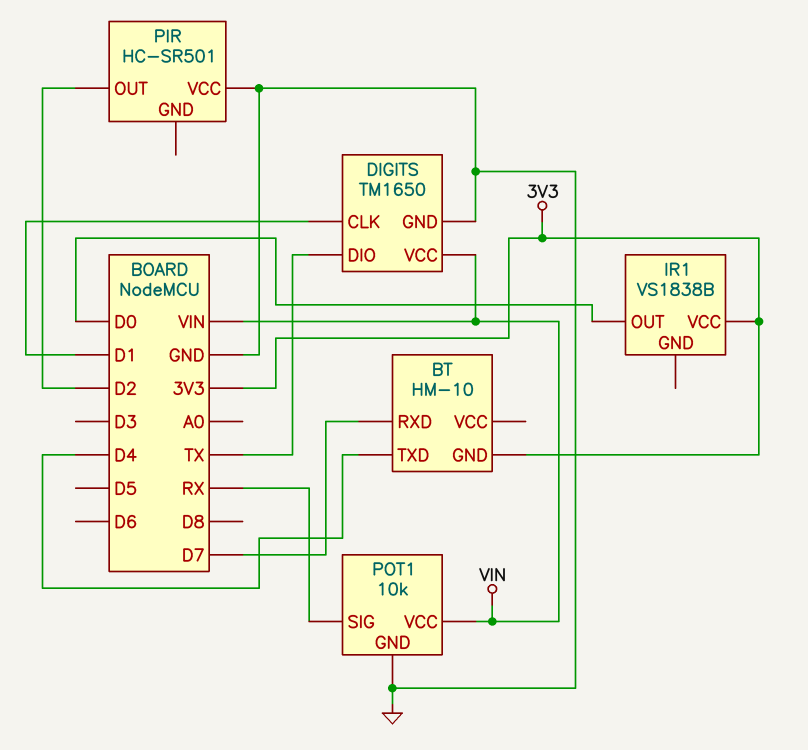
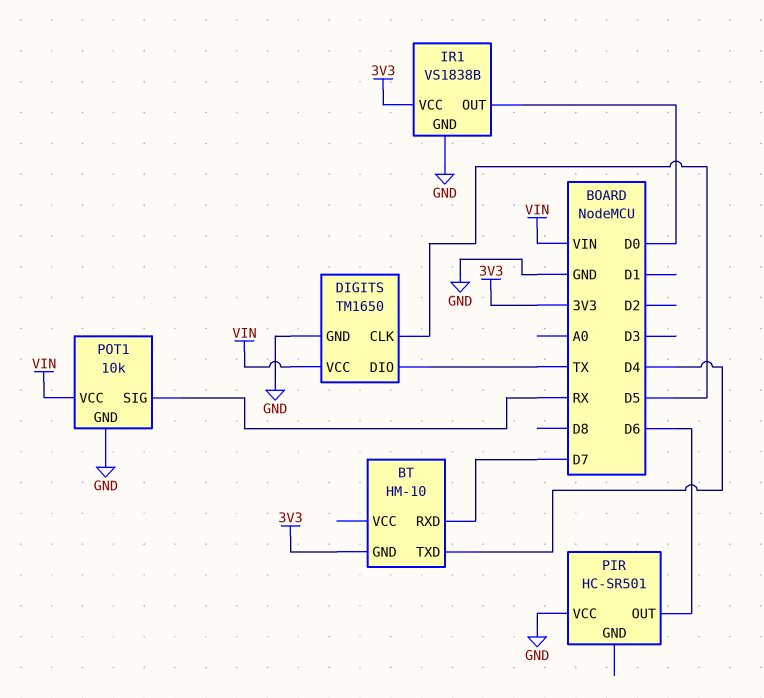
DIGITS pin CLK: D1 -> D5
IR1 pin GND: none -> GND
PIR pin OUT: D2 -> D6

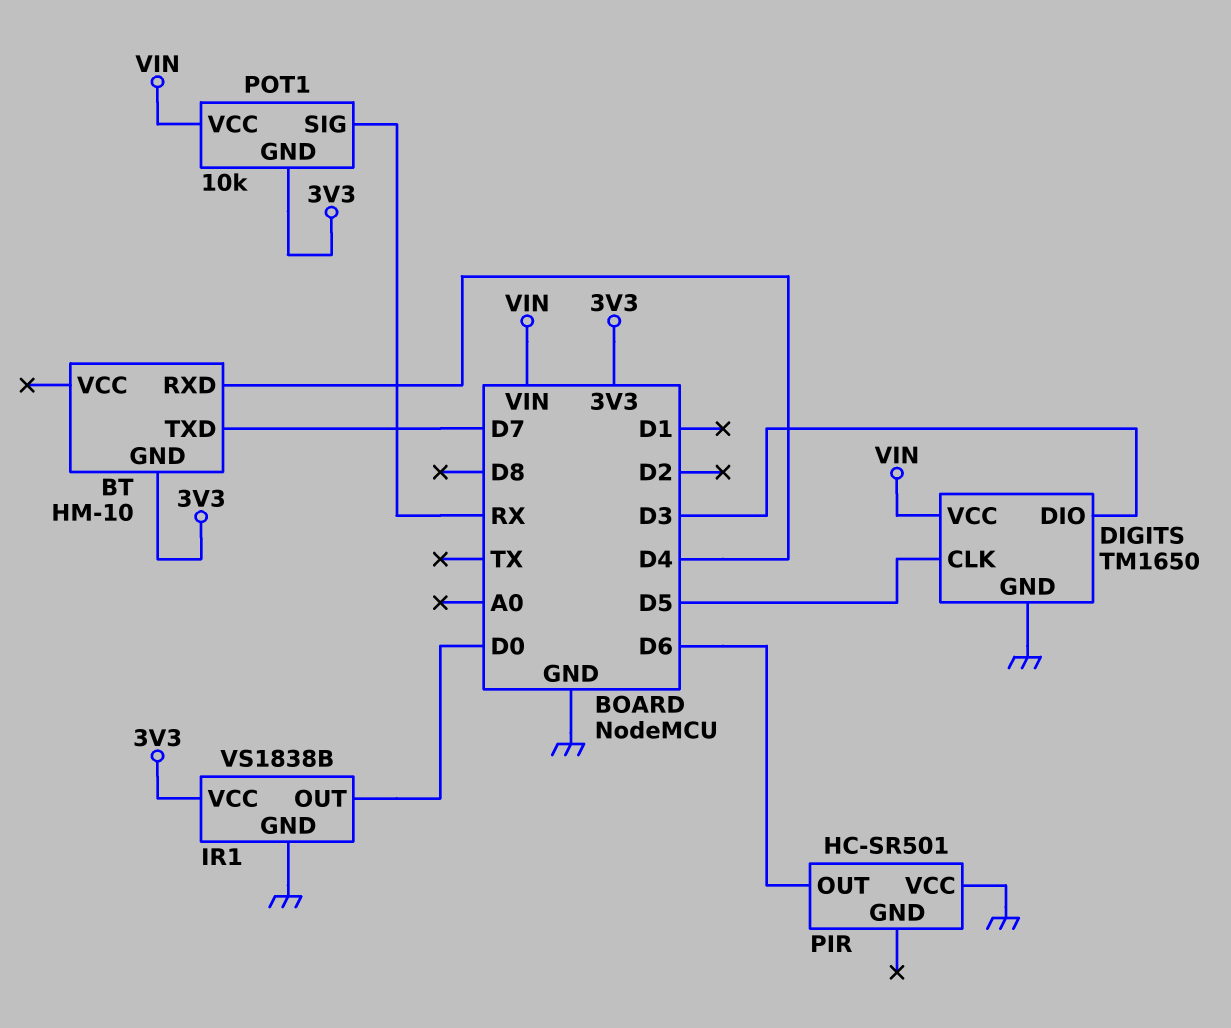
BT pin RXD: D7 -> D4
BT pin TXD: D4 -> D7
DIGITS pin DIO: TX -> D3
POT1 pin GND: GND -> 3V3

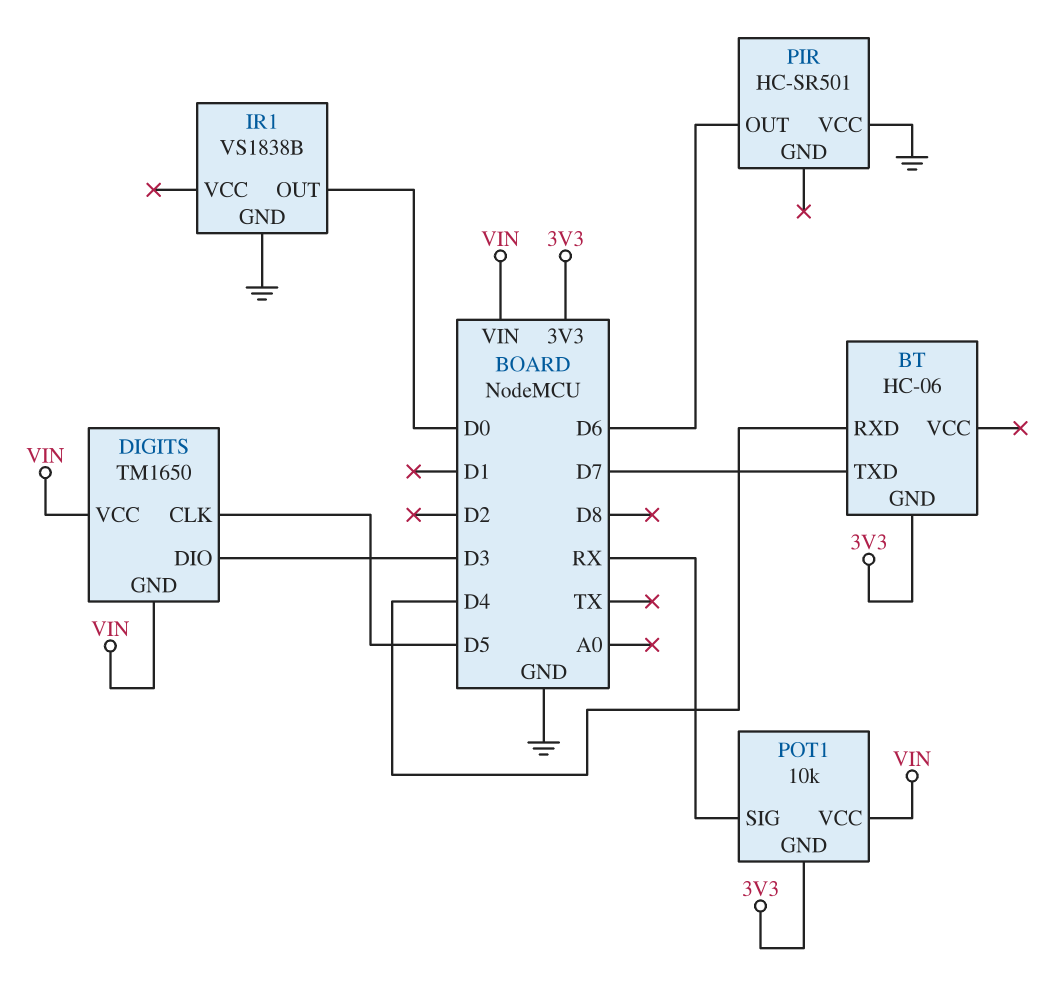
BT: HM-10 -> HC-06
DIGITS pin GND: GND -> VIN
IR1 pin VCC: 3V3 -> none

